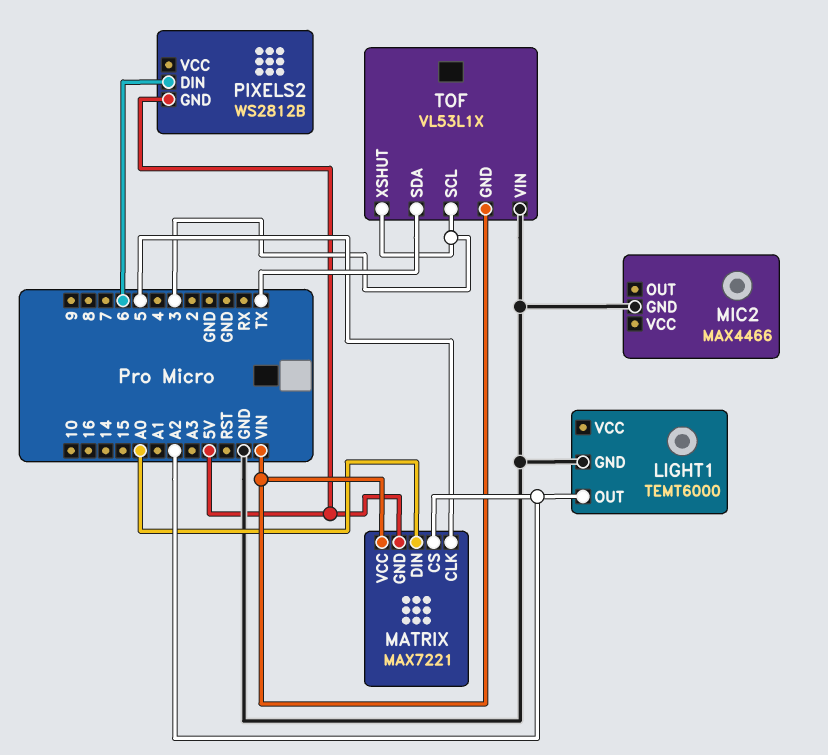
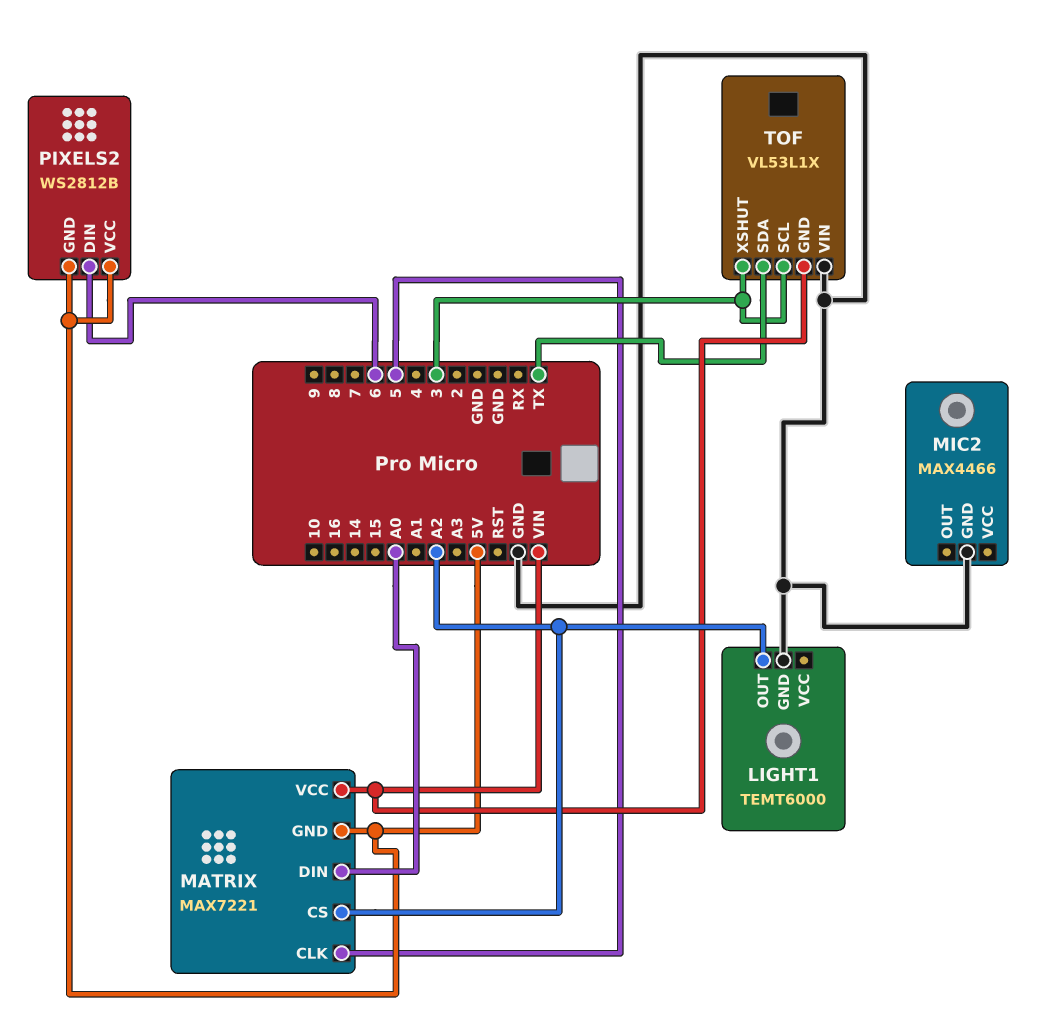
PIXELS2 pin VCC: none -> 5V

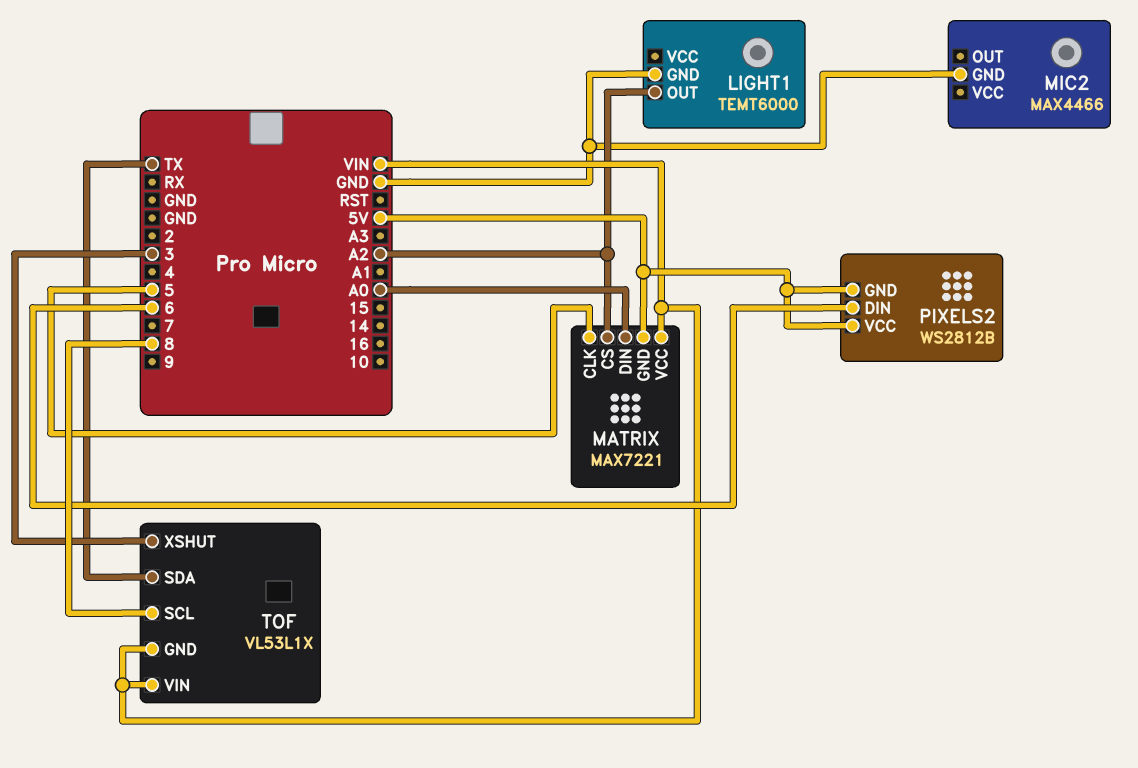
TOF pin SCL: 3 -> 8
TOF pin VIN: GND -> VIN

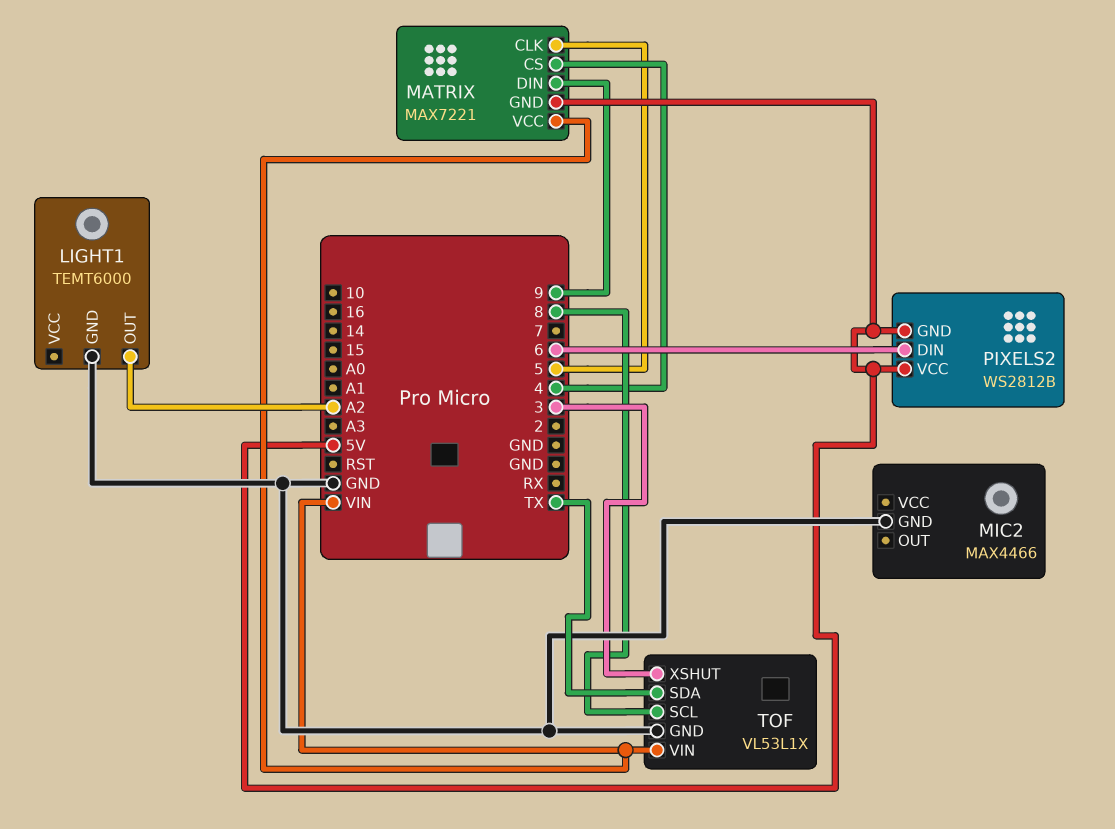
MATRIX pin CS: A2 -> 4
MATRIX pin DIN: A0 -> 9
TOF pin GND: VIN -> GND

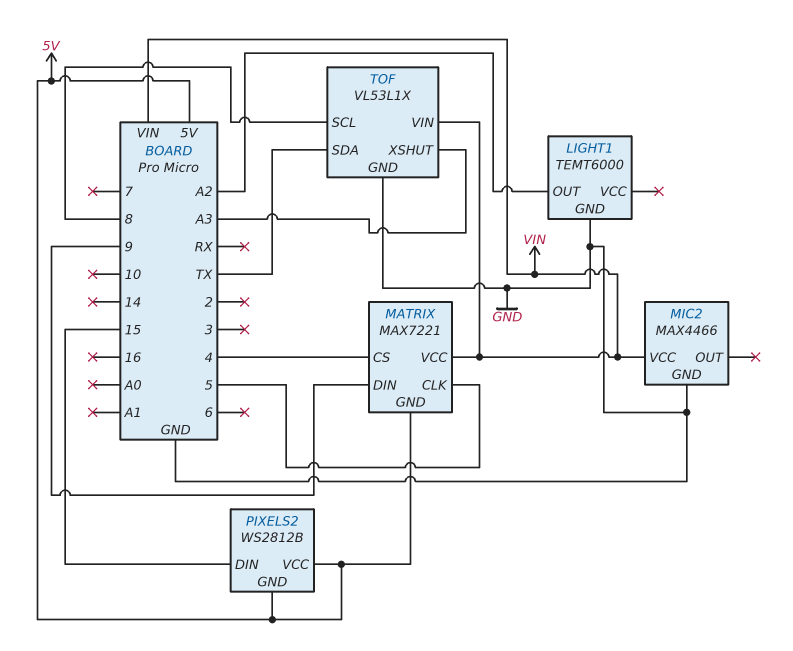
MIC2 pin VCC: none -> VIN
PIXELS2 pin DIN: 6 -> 15
TOF pin XSHUT: 3 -> A3

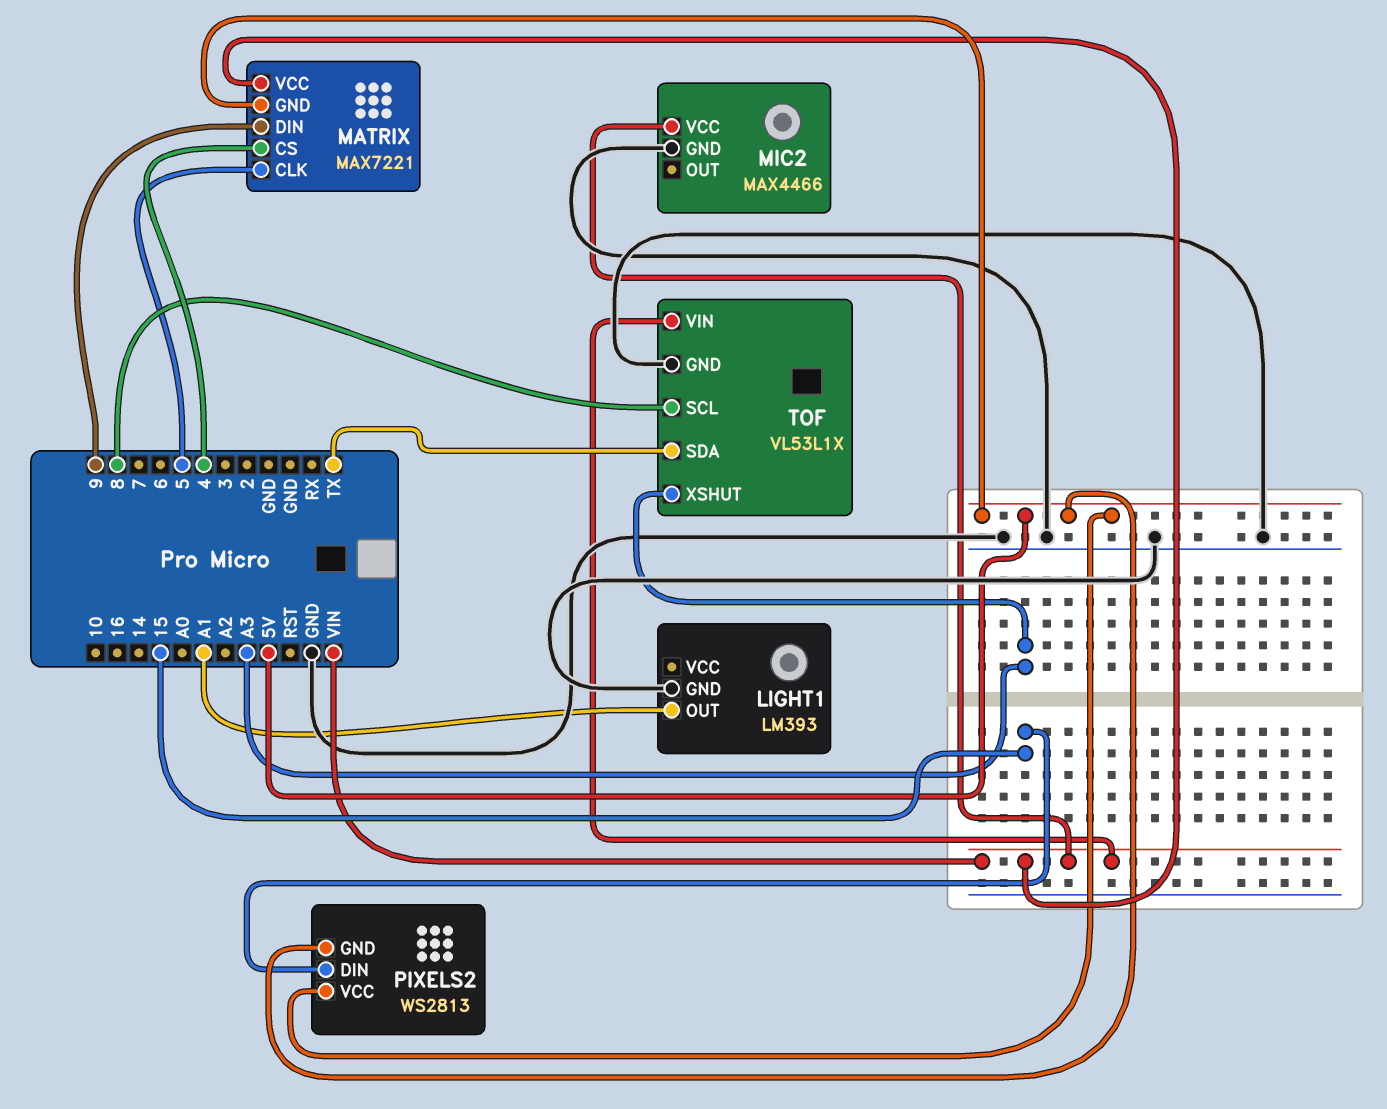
LIGHT1: TEMT6000 -> LM393
LIGHT1 pin OUT: A2 -> A1
PIXELS2: WS2812B -> WS2813

